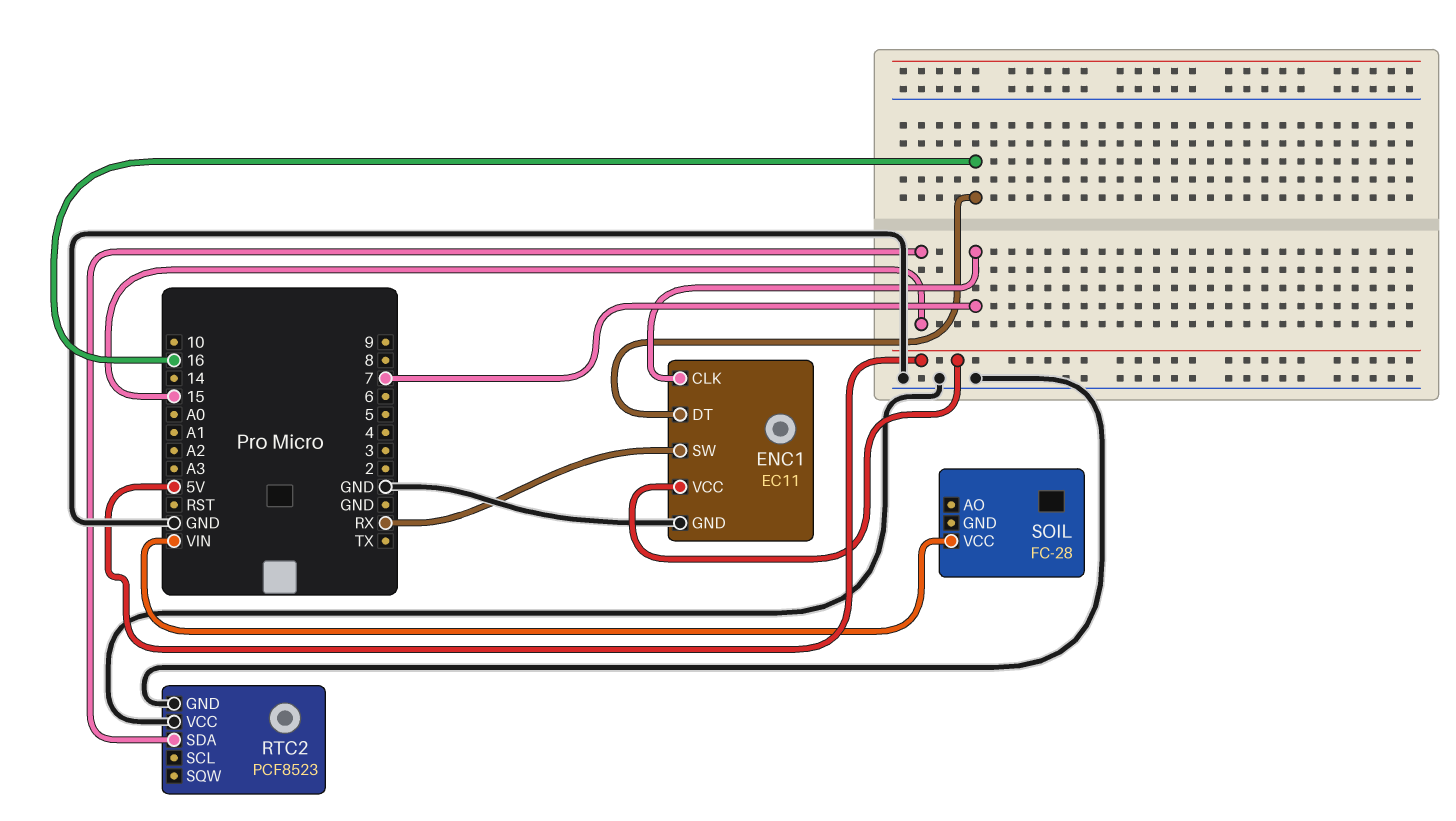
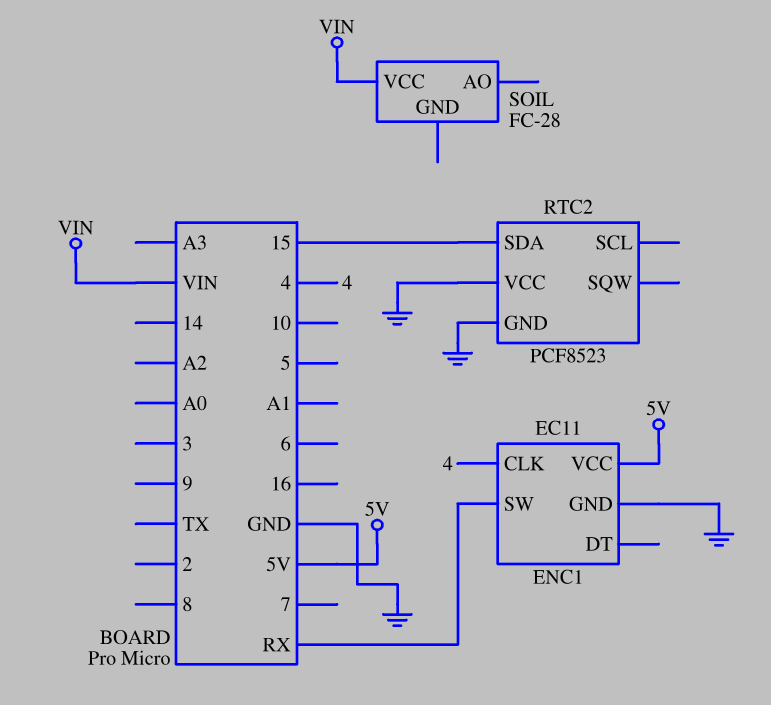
ENC1 pin CLK: 7 -> 4
ENC1 pin DT: 16 -> none

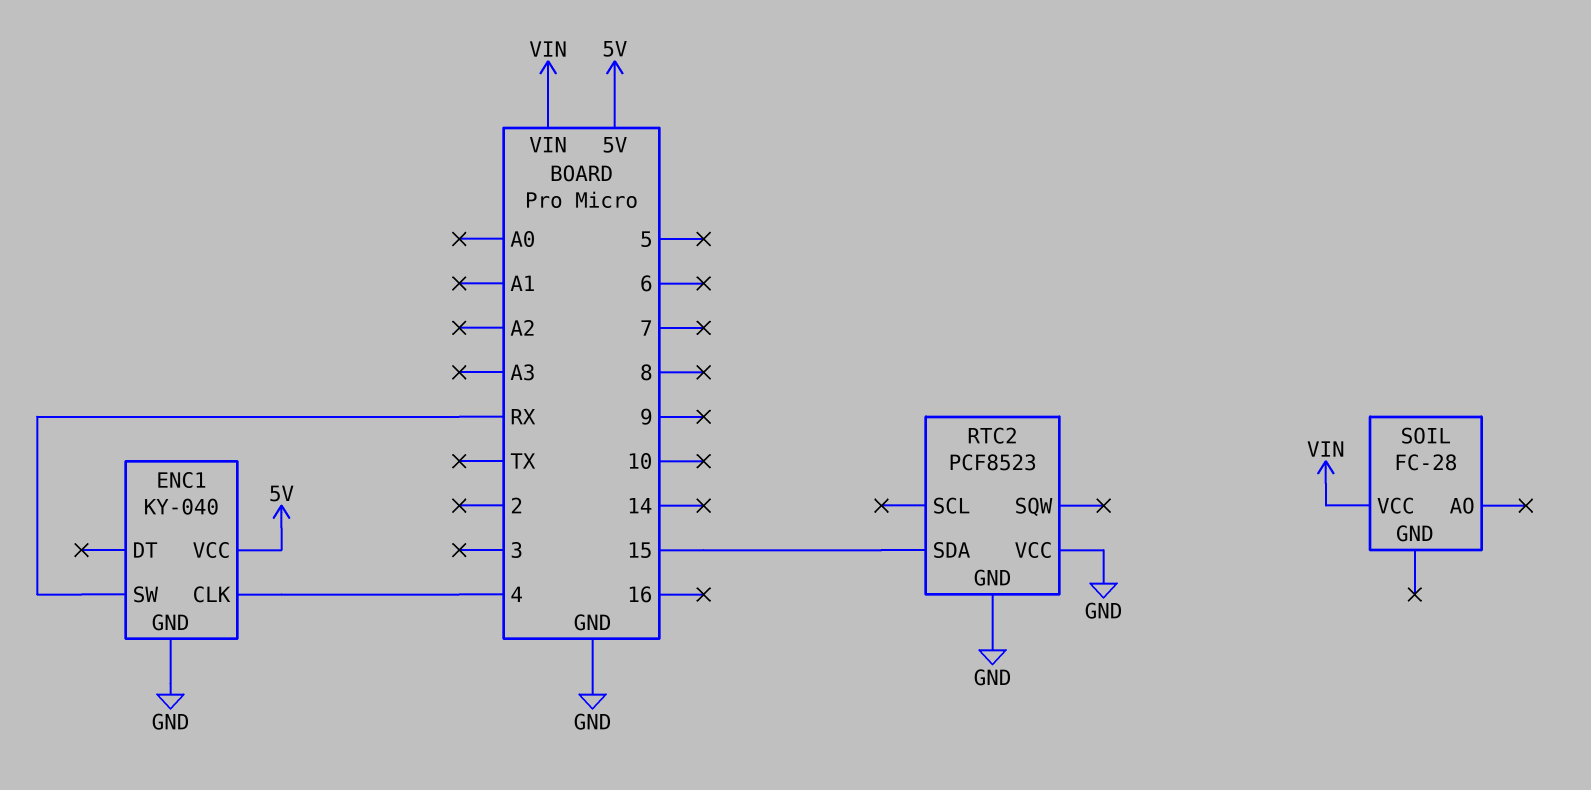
ENC1: EC11 -> KY-040

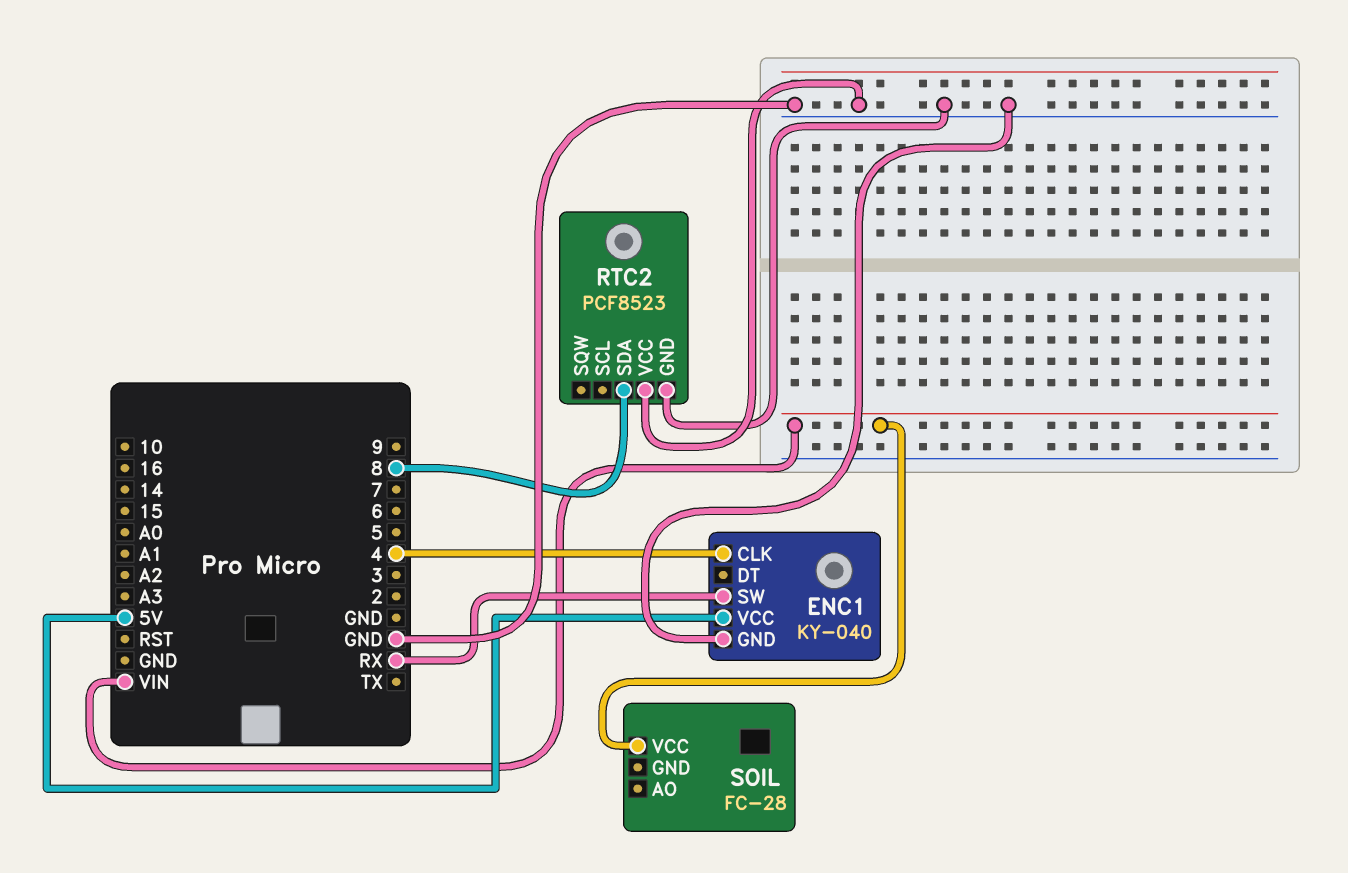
RTC2 pin SDA: 15 -> 8

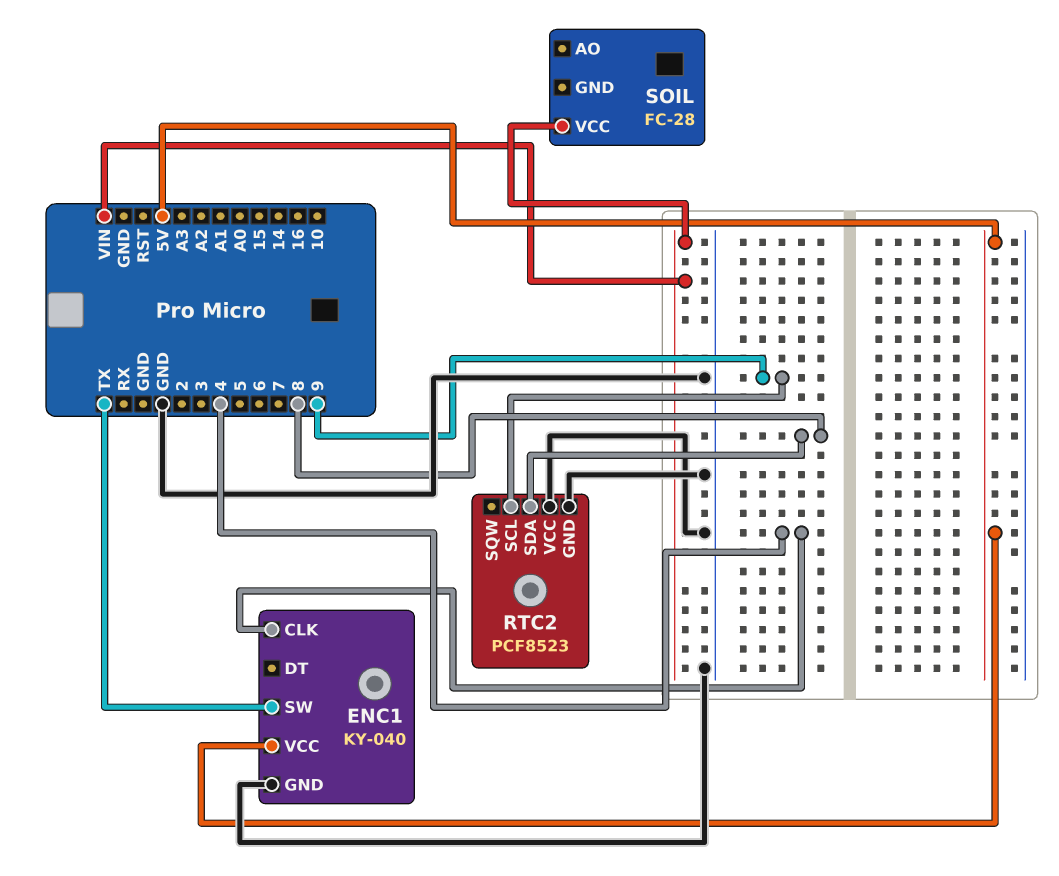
ENC1 pin SW: RX -> TX
RTC2 pin SCL: none -> 9

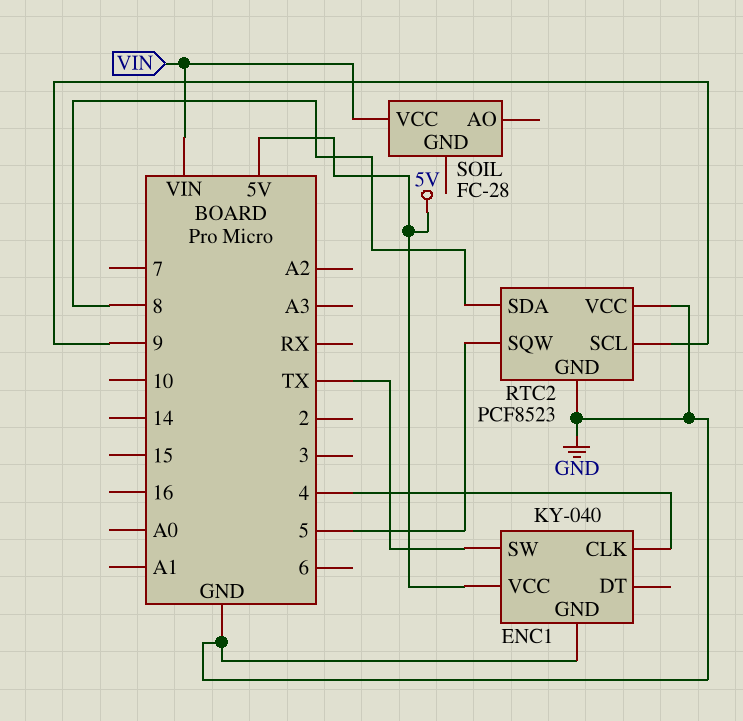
RTC2 pin SQW: none -> 5

